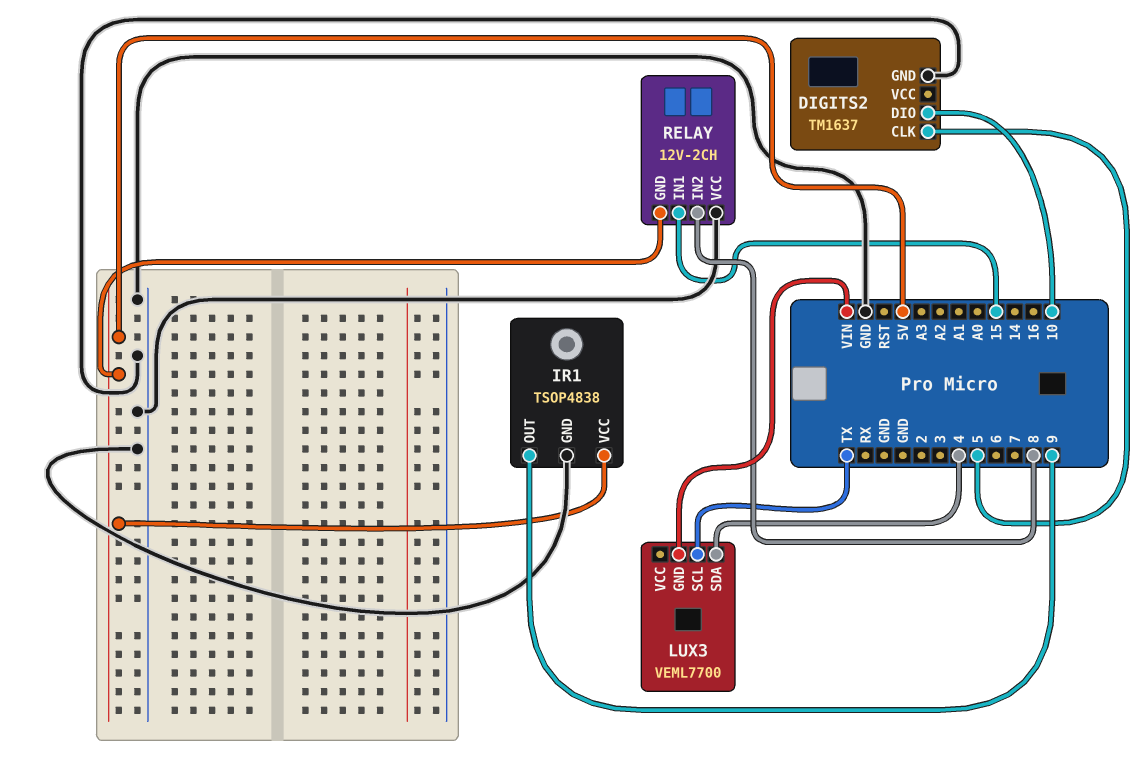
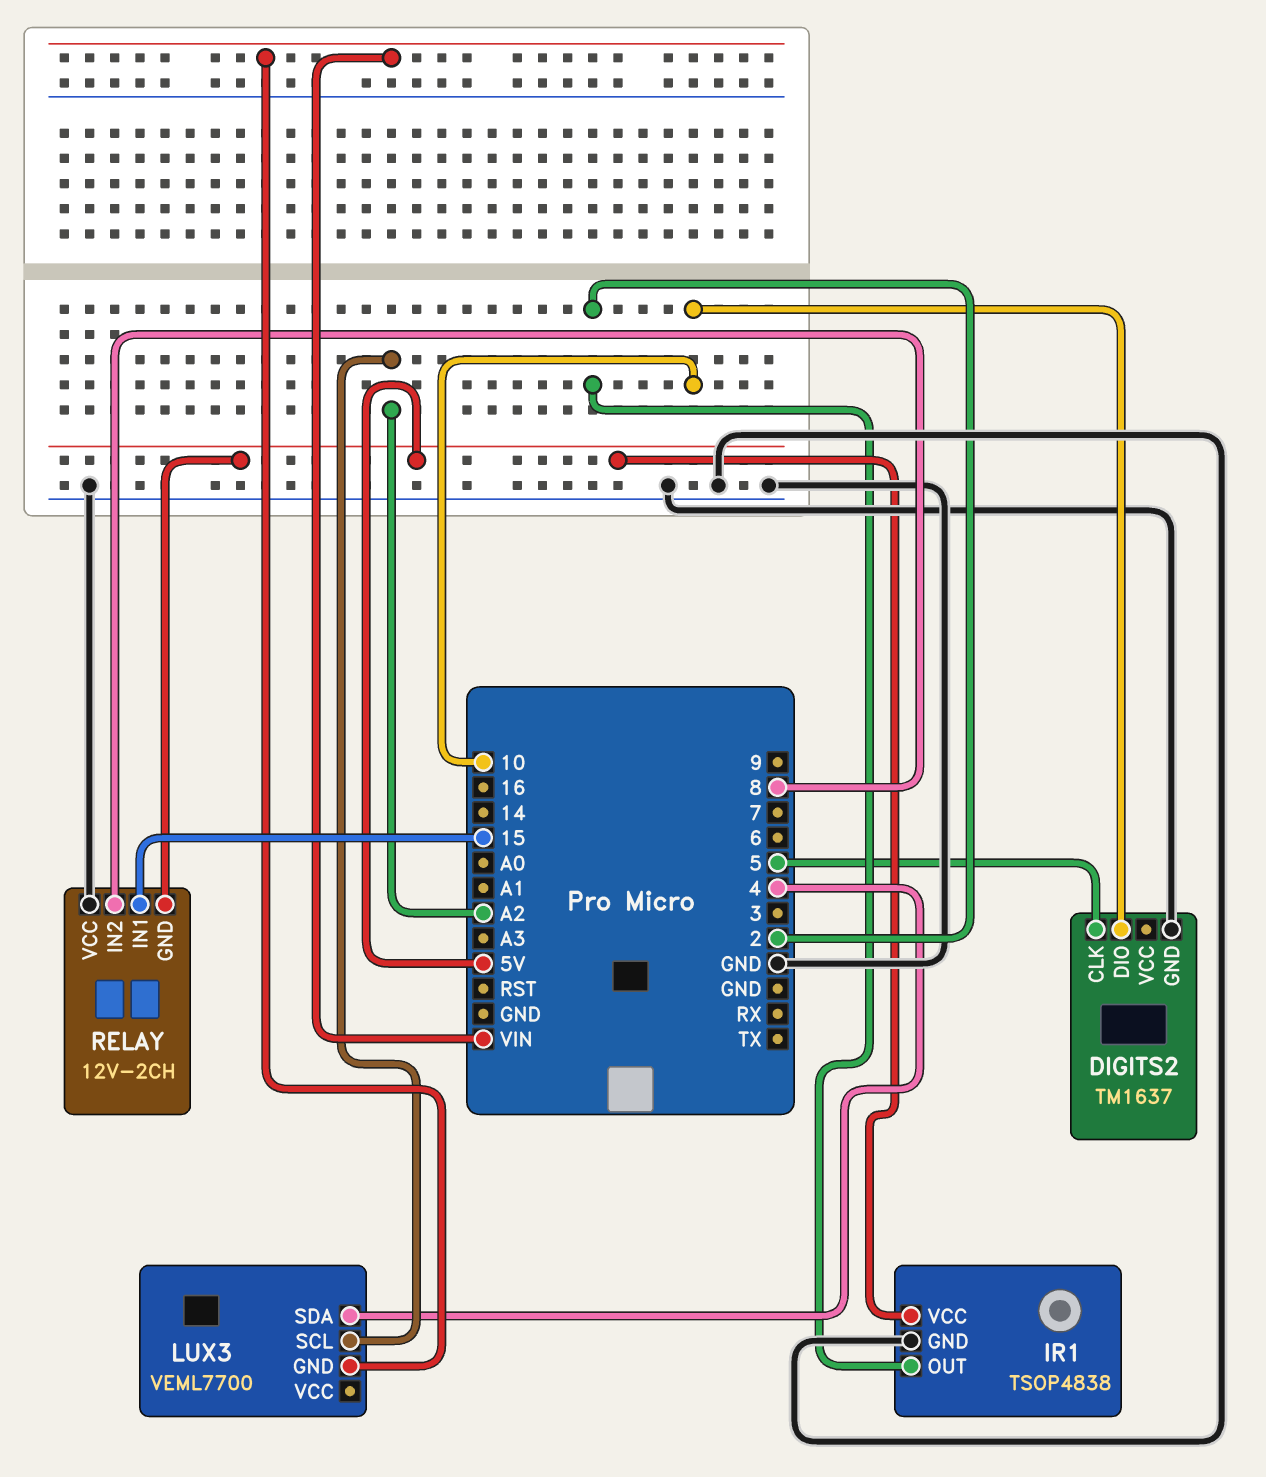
IR1 pin OUT: 9 -> 2
LUX3 pin SCL: TX -> A2

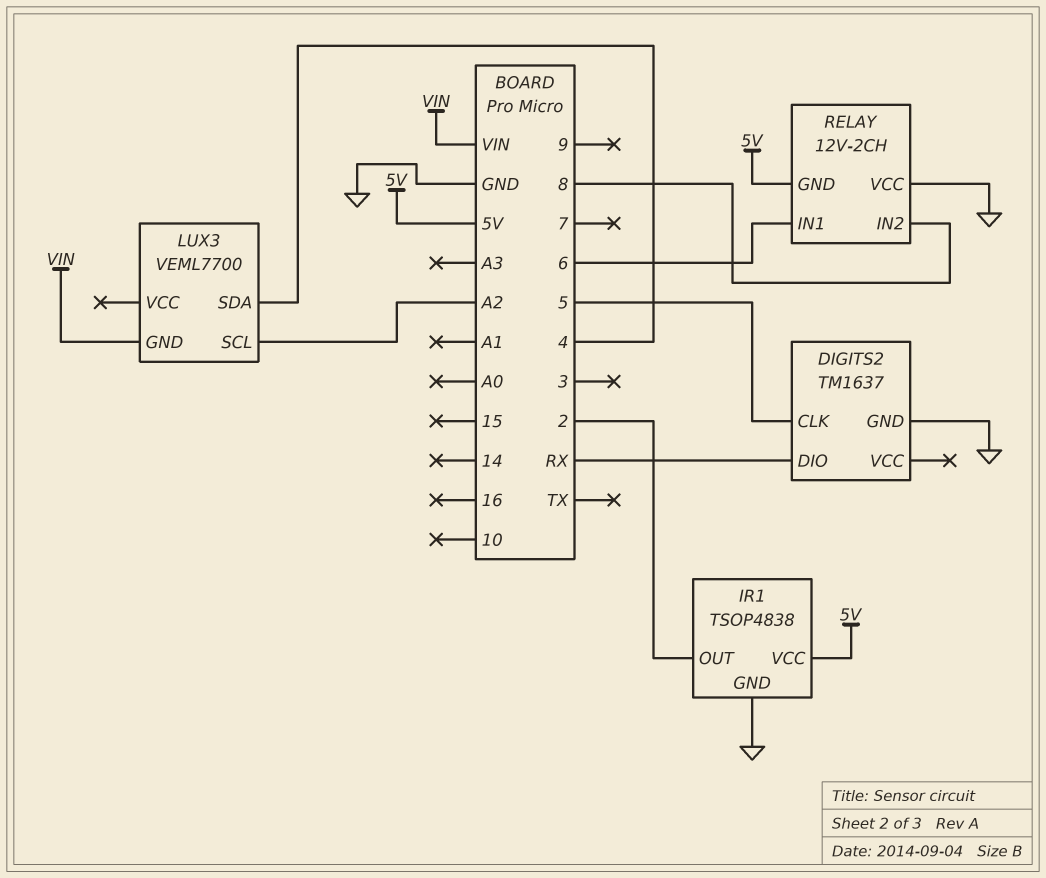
DIGITS2 pin DIO: 10 -> RX
RELAY pin IN1: 15 -> 6

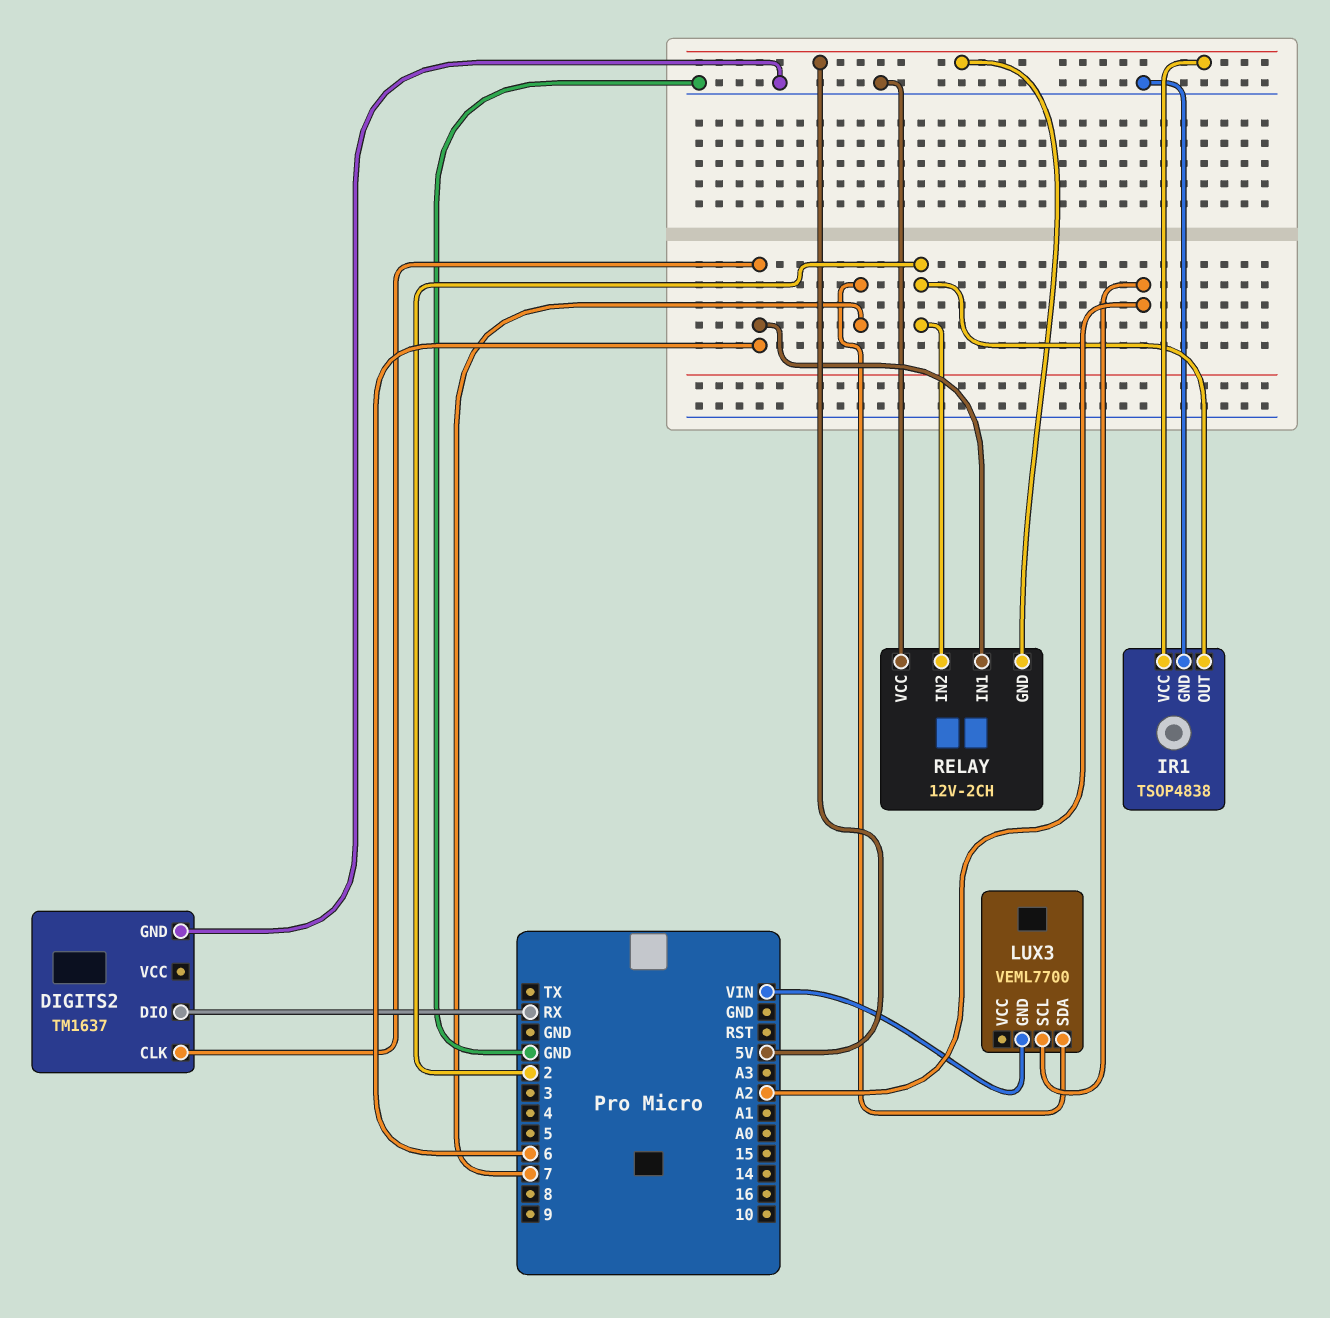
DIGITS2 pin CLK: 5 -> 6
LUX3 pin SDA: 4 -> 7
RELAY pin IN2: 8 -> 2

